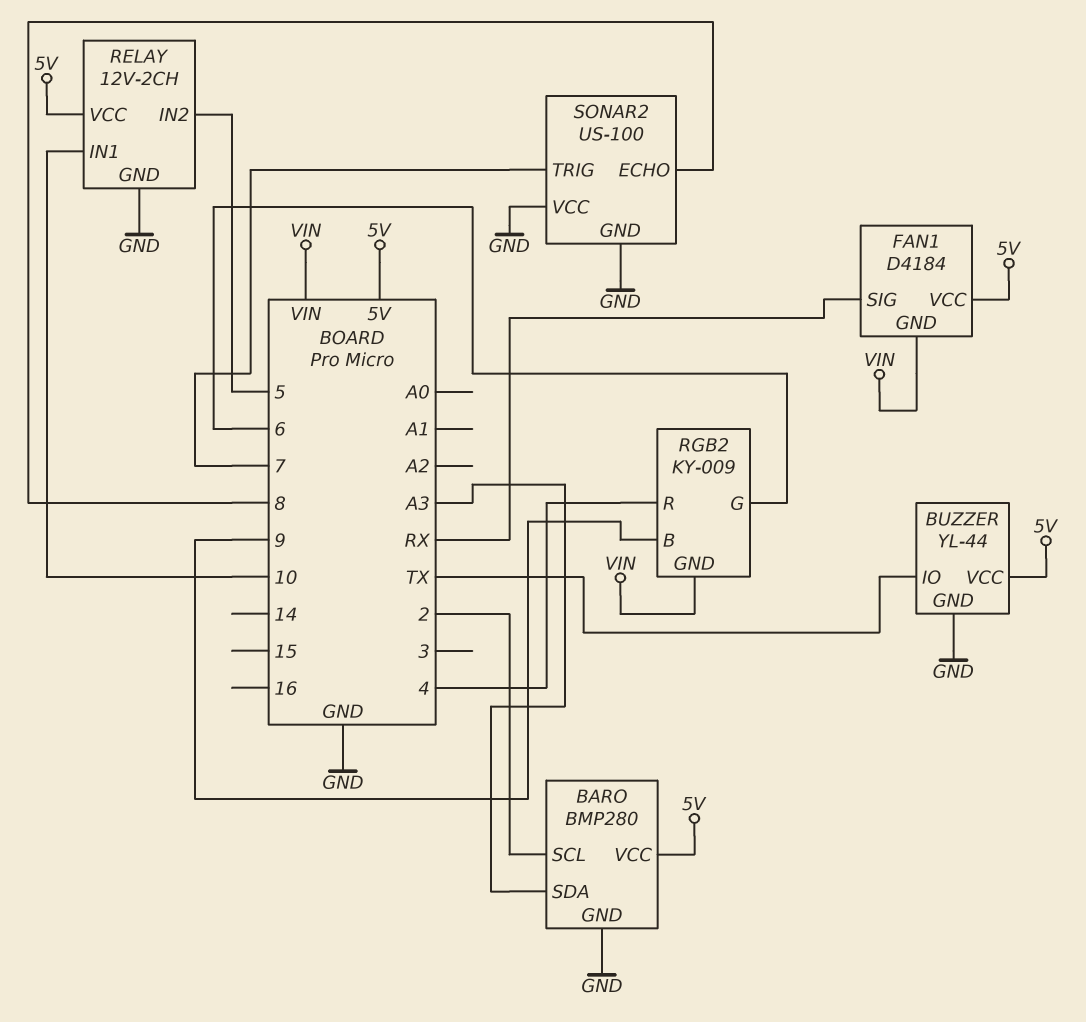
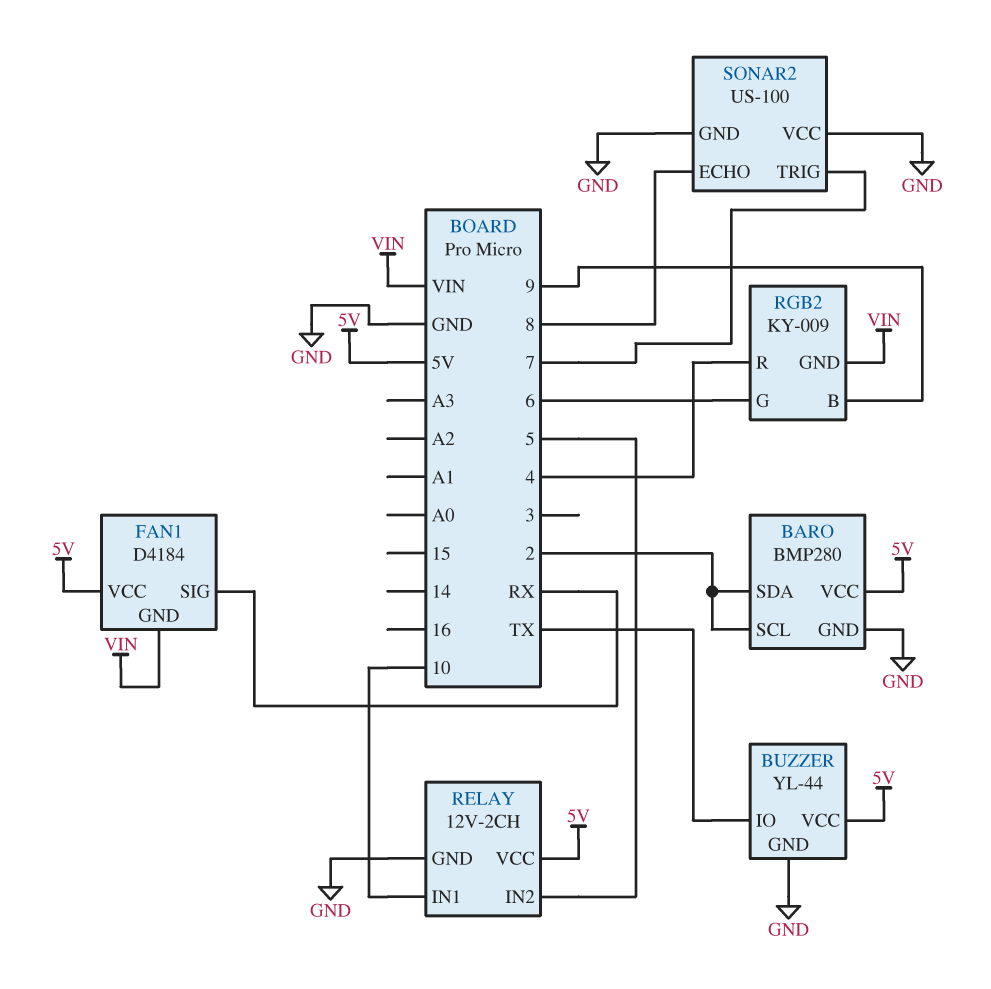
BARO pin SDA: A3 -> 2

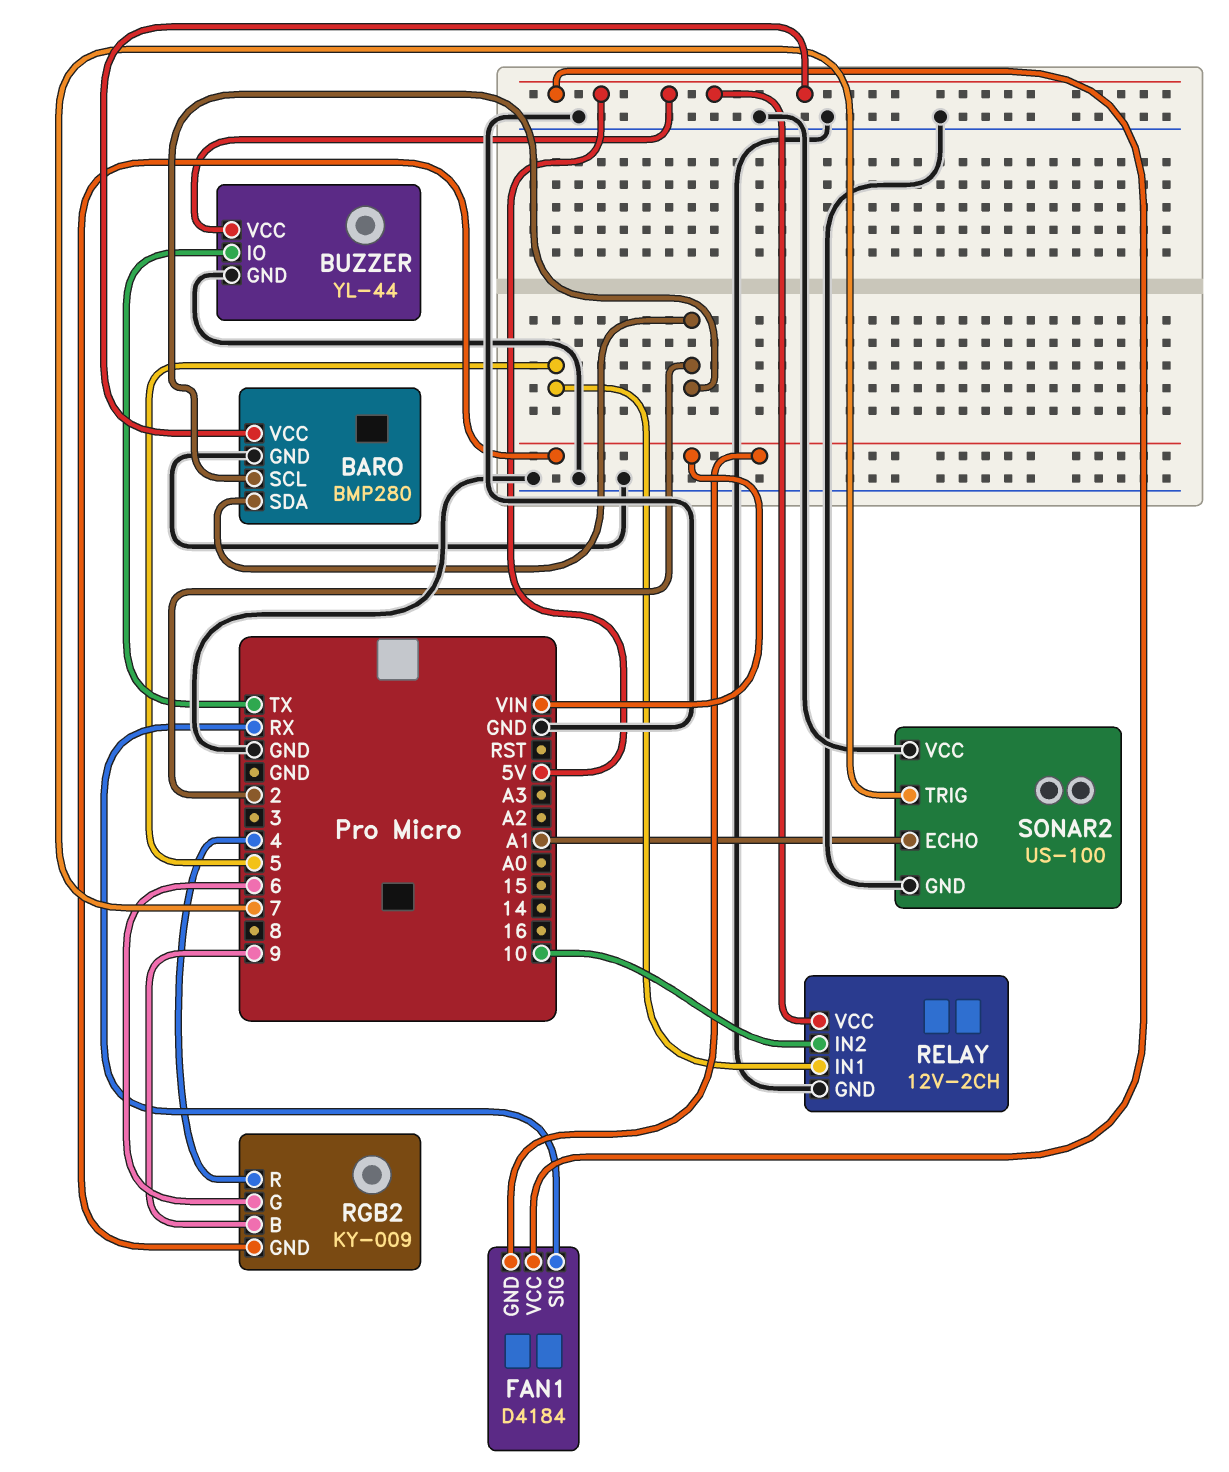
RELAY pin IN1: 10 -> 5
RELAY pin IN2: 5 -> 10
SONAR2 pin ECHO: 8 -> A1

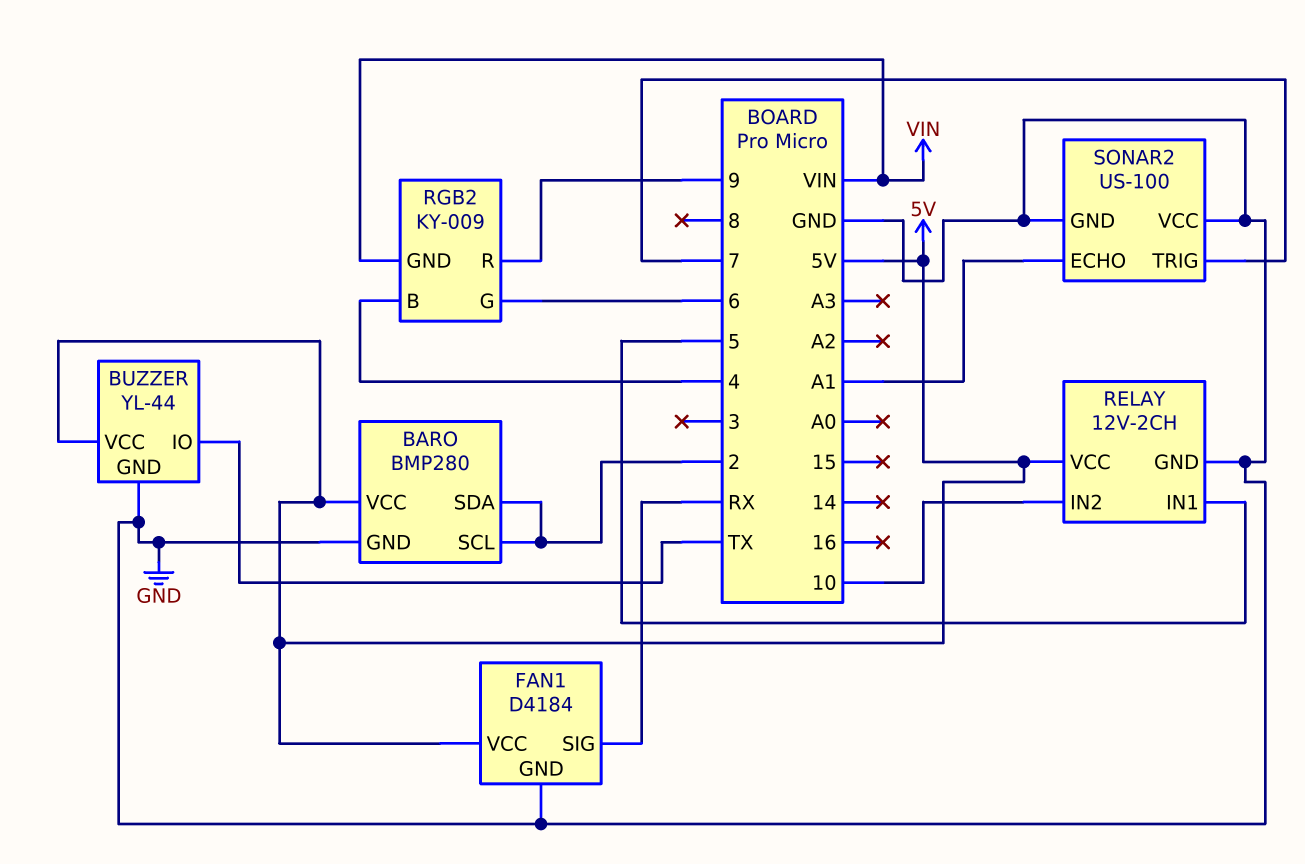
FAN1 pin GND: VIN -> GND
RGB2 pin B: 9 -> 4
RGB2 pin R: 4 -> 9

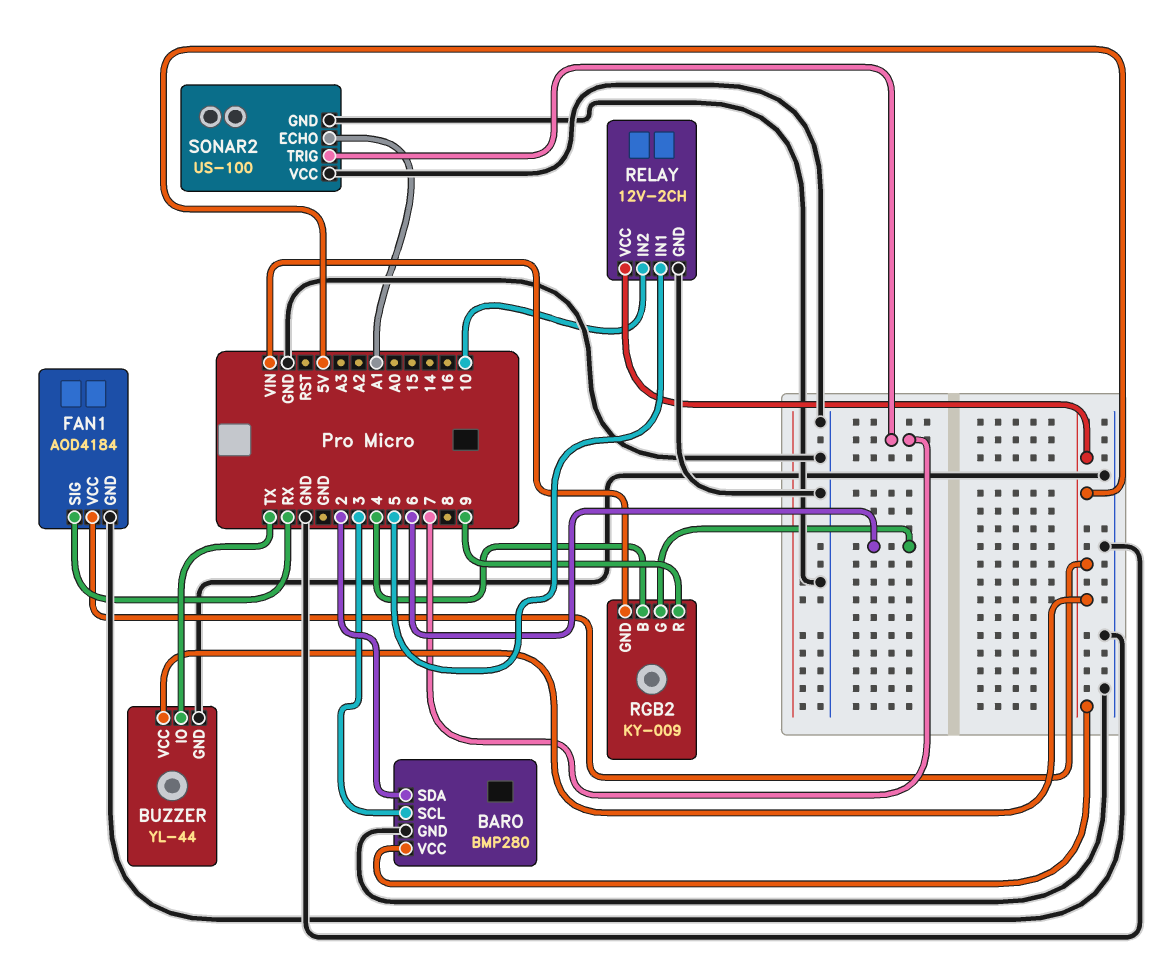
BARO pin SCL: 2 -> 3
FAN1: D4184 -> AOD4184

